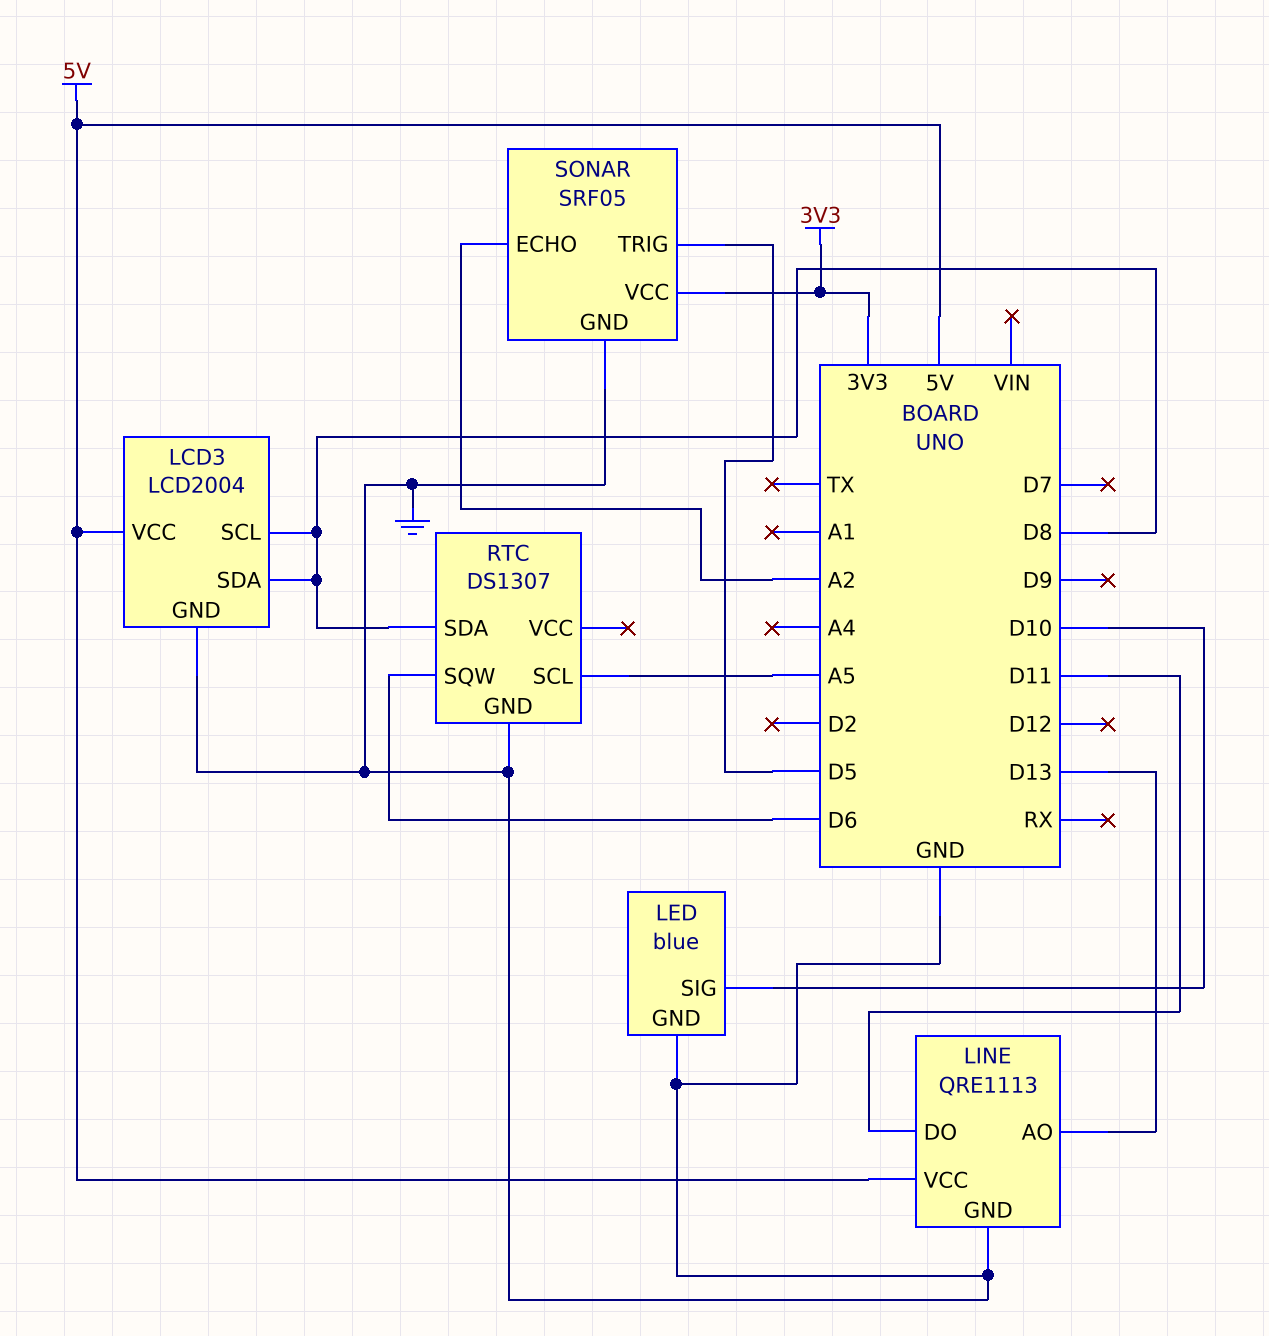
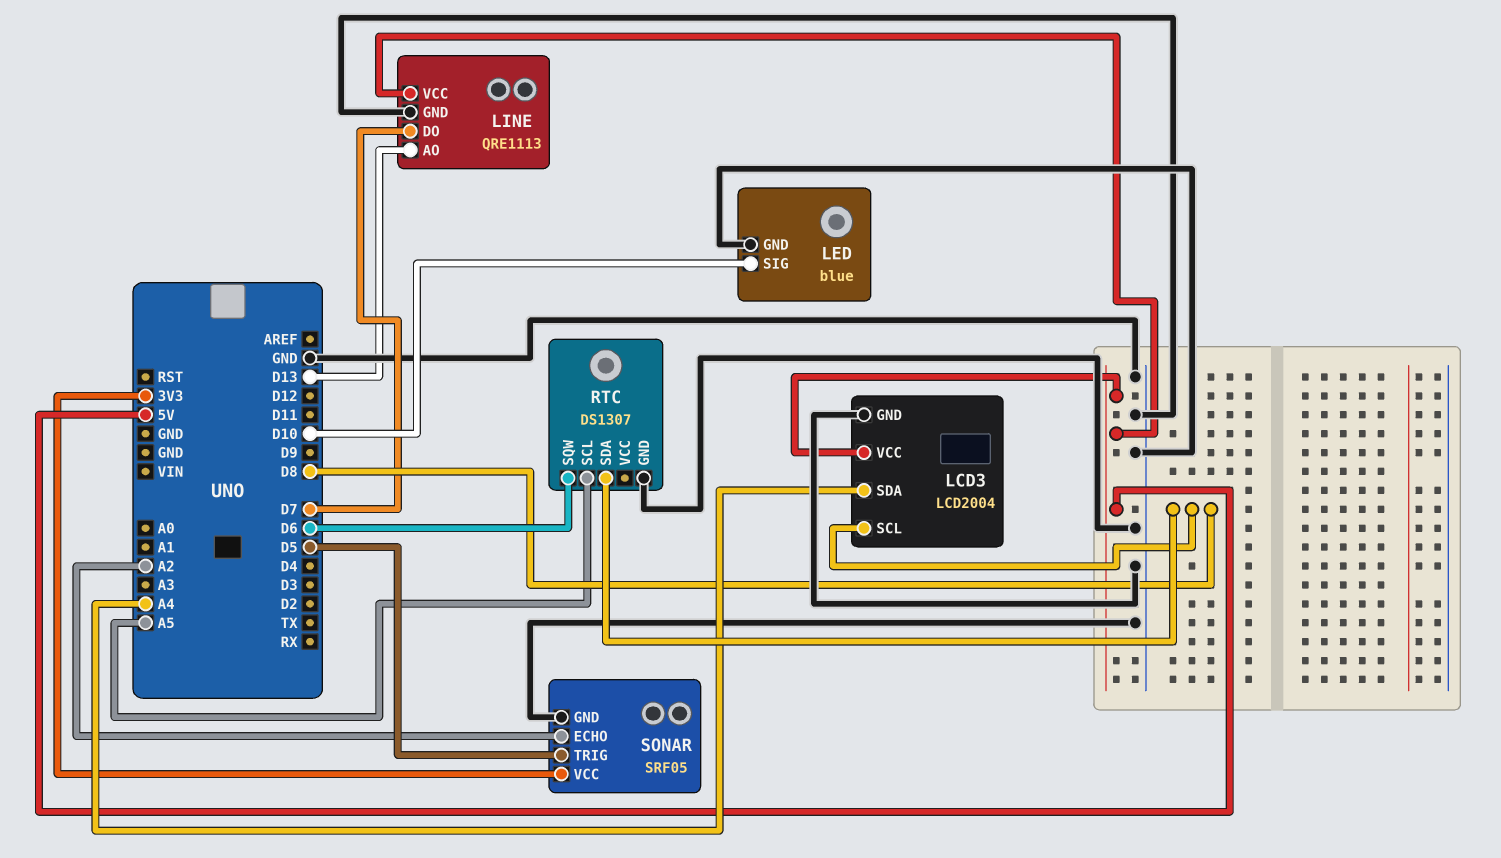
LCD3 pin SDA: D8 -> A4
LINE pin DO: D11 -> D7

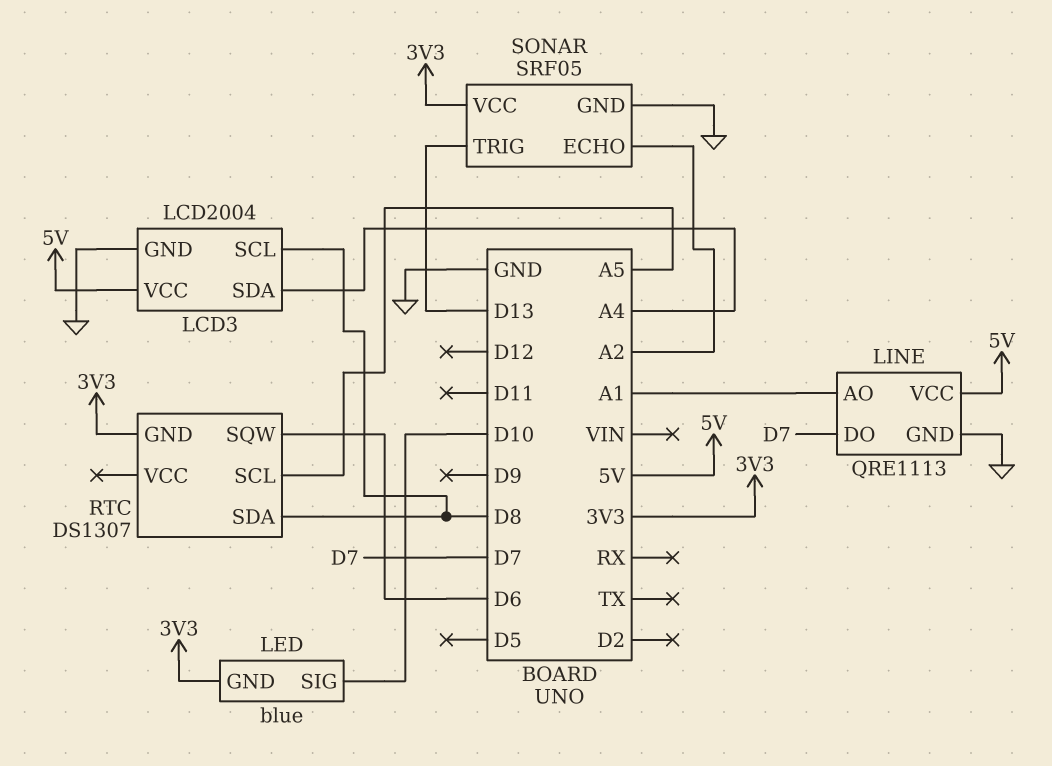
LED pin GND: GND -> 3V3
LINE pin AO: D13 -> A1
RTC pin GND: GND -> 3V3
SONAR pin TRIG: D5 -> D13

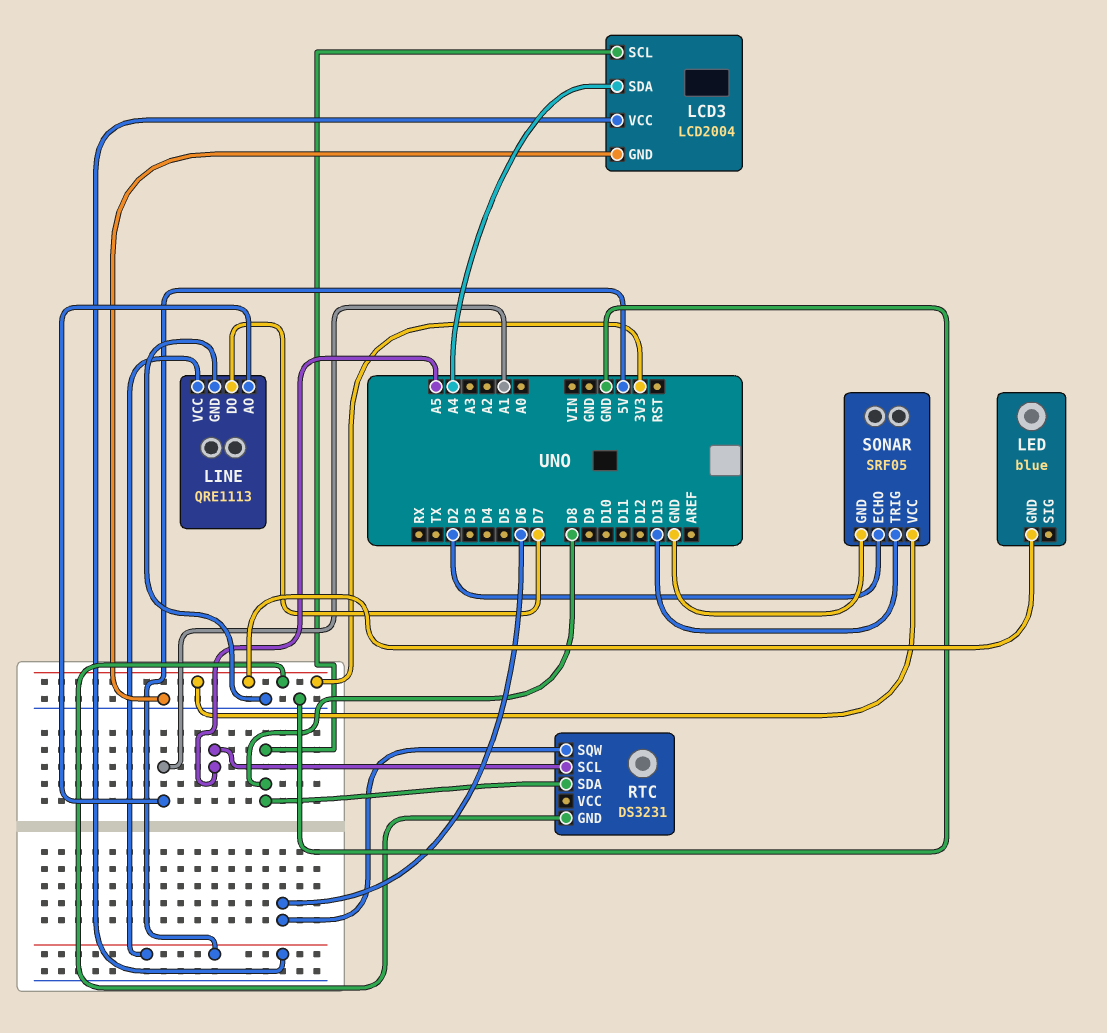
LED pin SIG: D10 -> none
RTC: DS1307 -> DS3231
SONAR pin ECHO: A2 -> D2

